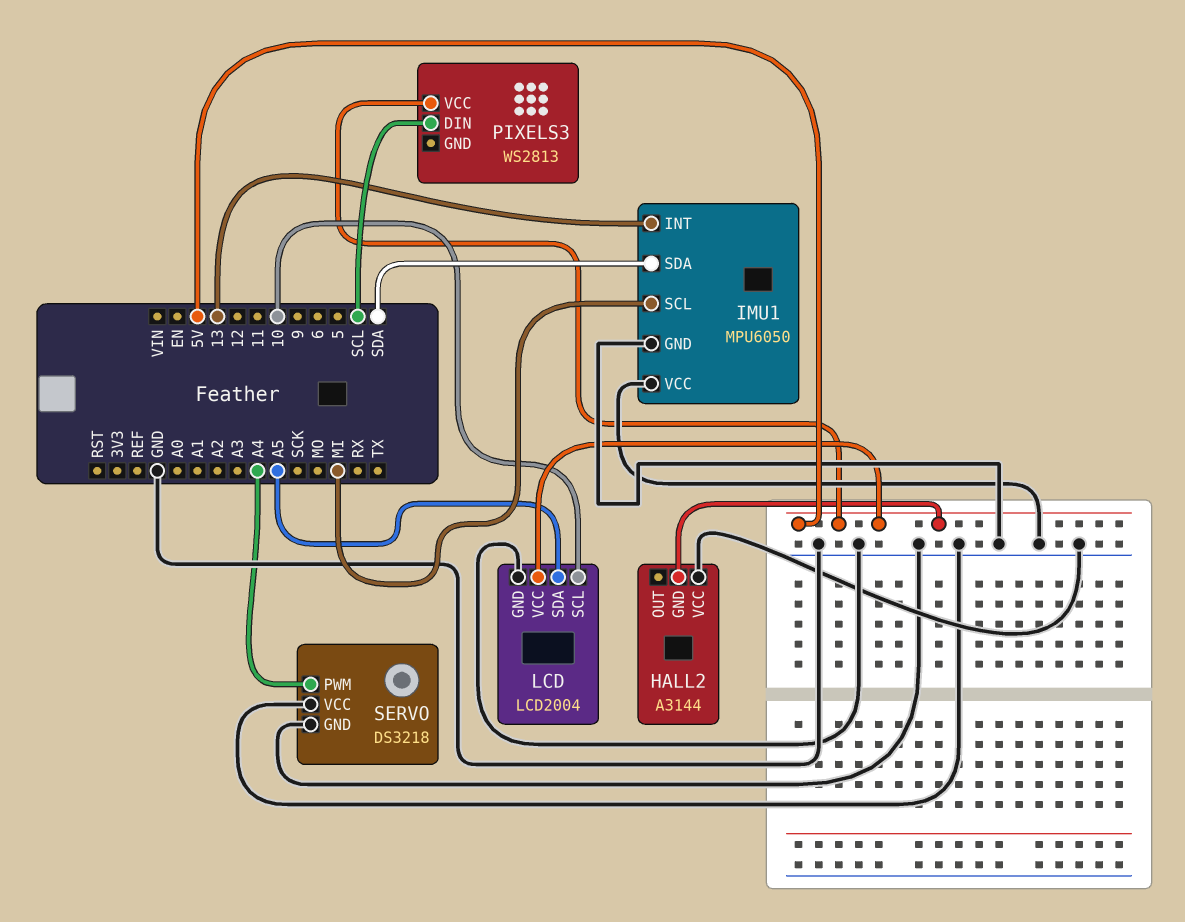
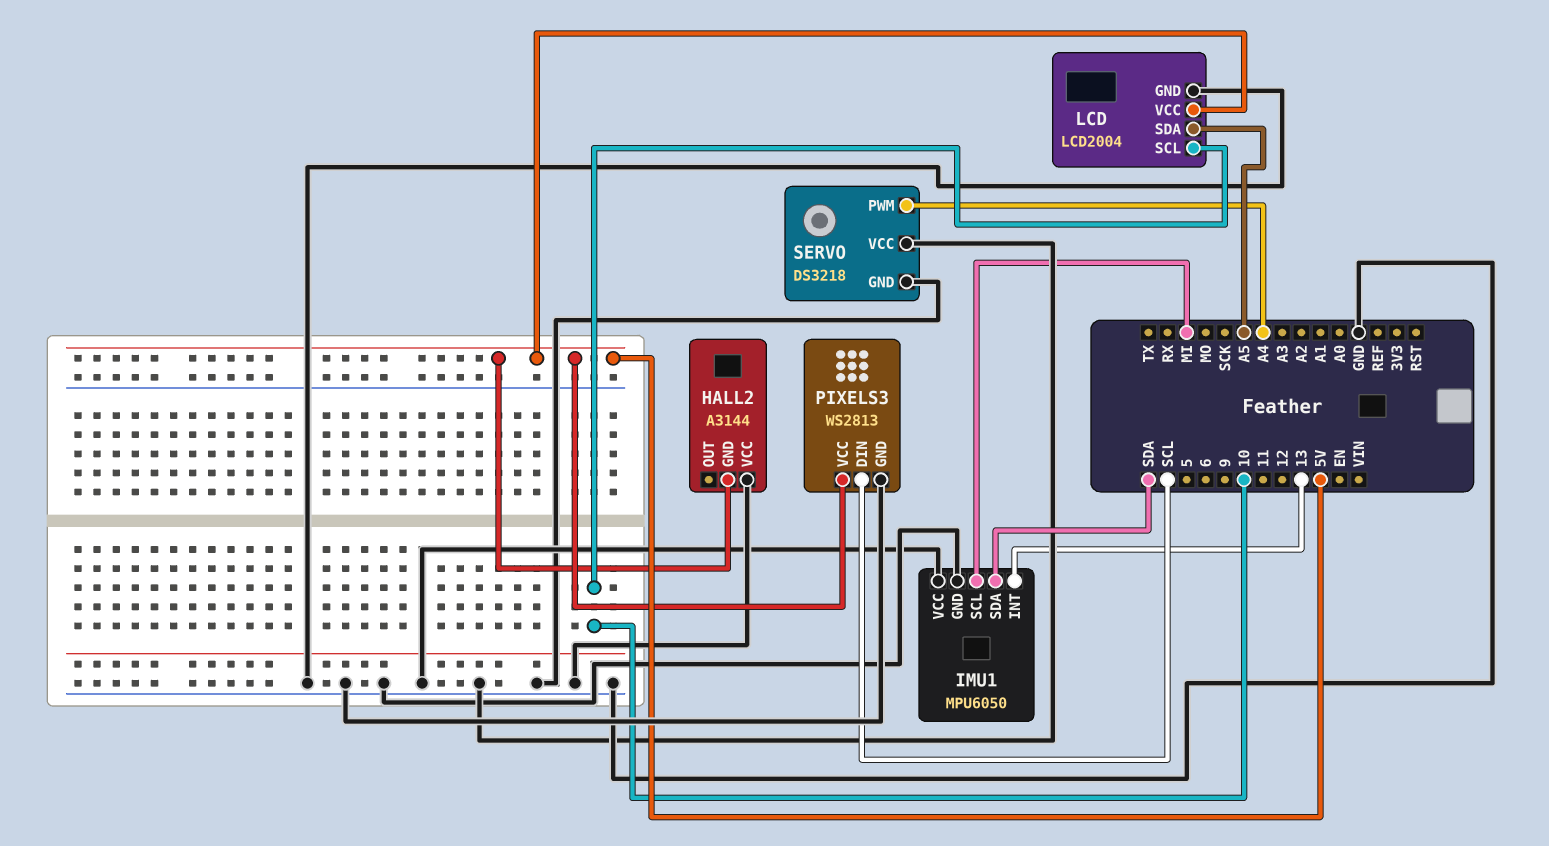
PIXELS3 pin GND: none -> GND

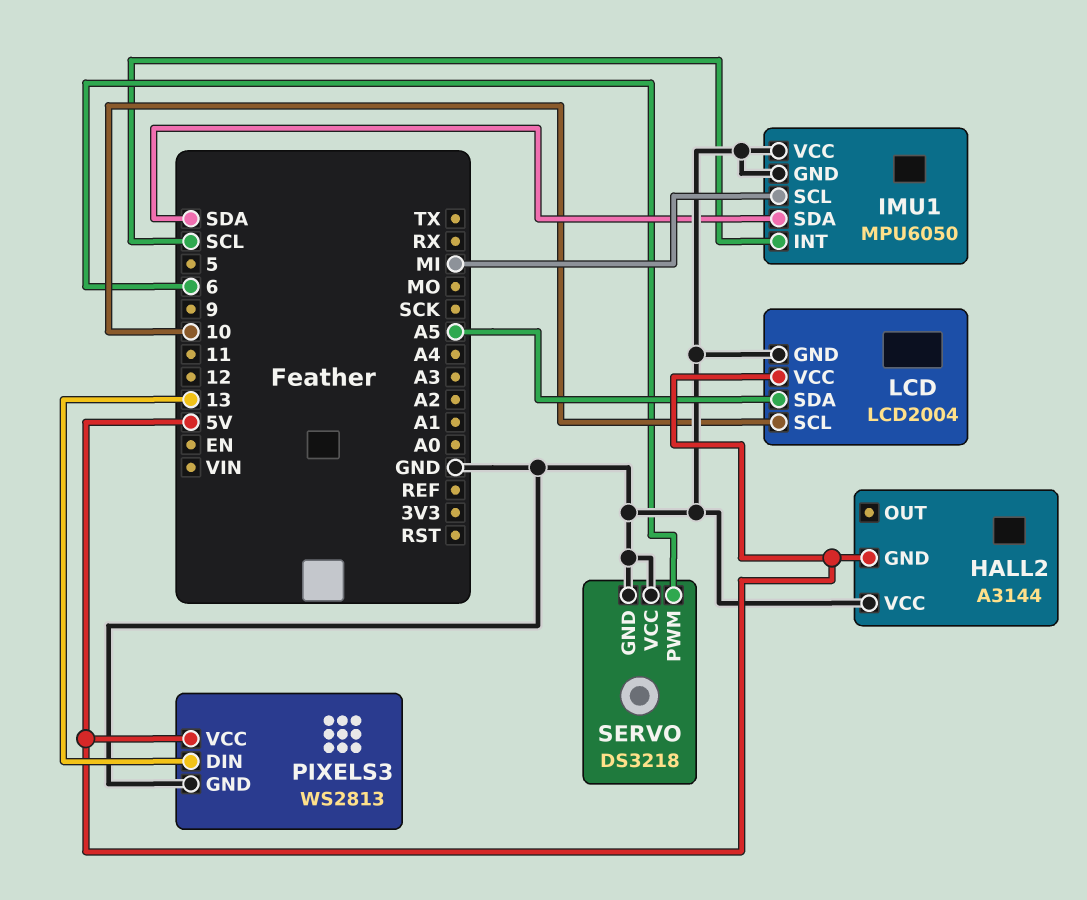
IMU1 pin INT: 13 -> SCL
PIXELS3 pin DIN: SCL -> 13
SERVO pin PWM: A4 -> 6

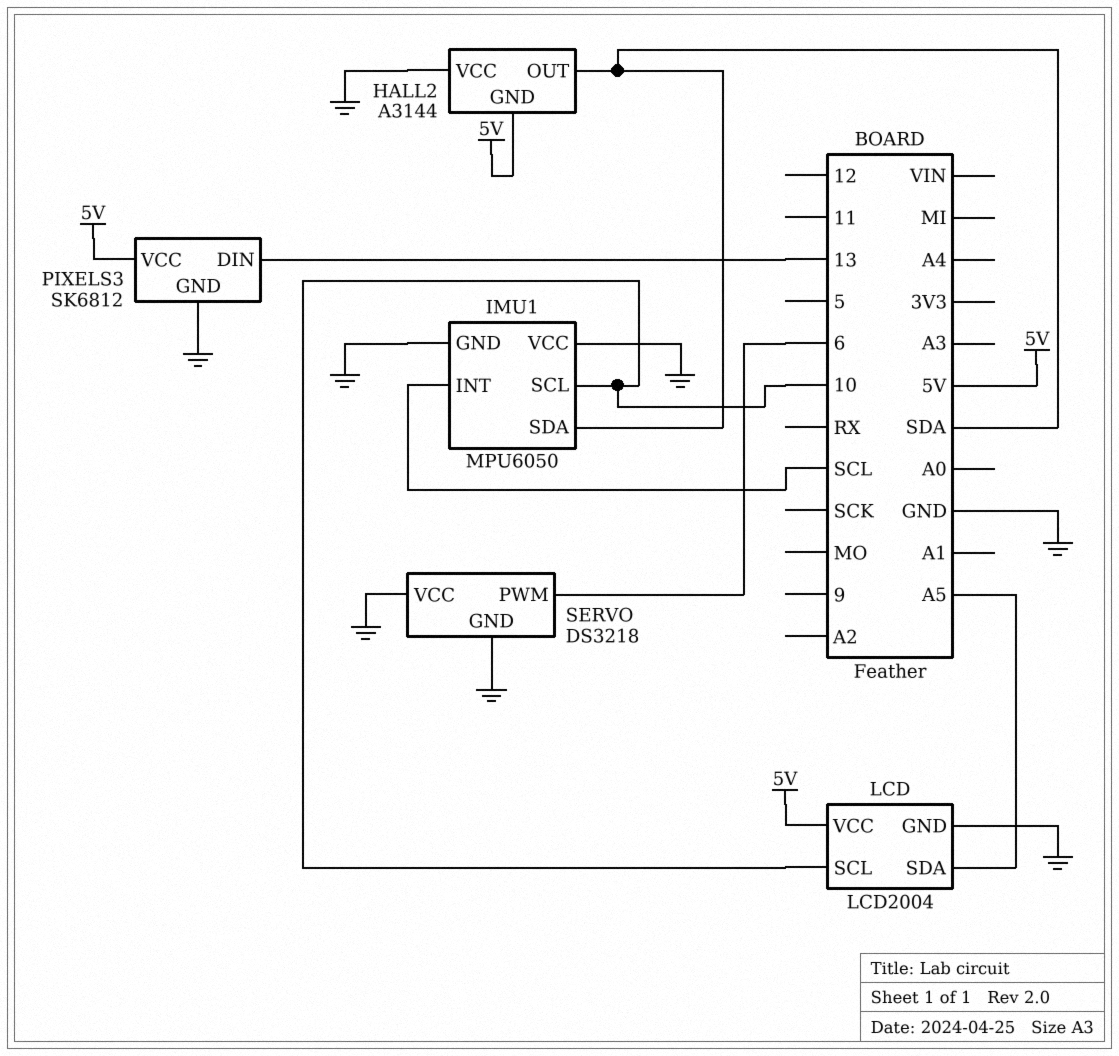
HALL2 pin OUT: none -> SDA
IMU1 pin SCL: MI -> 10
PIXELS3: WS2813 -> SK6812

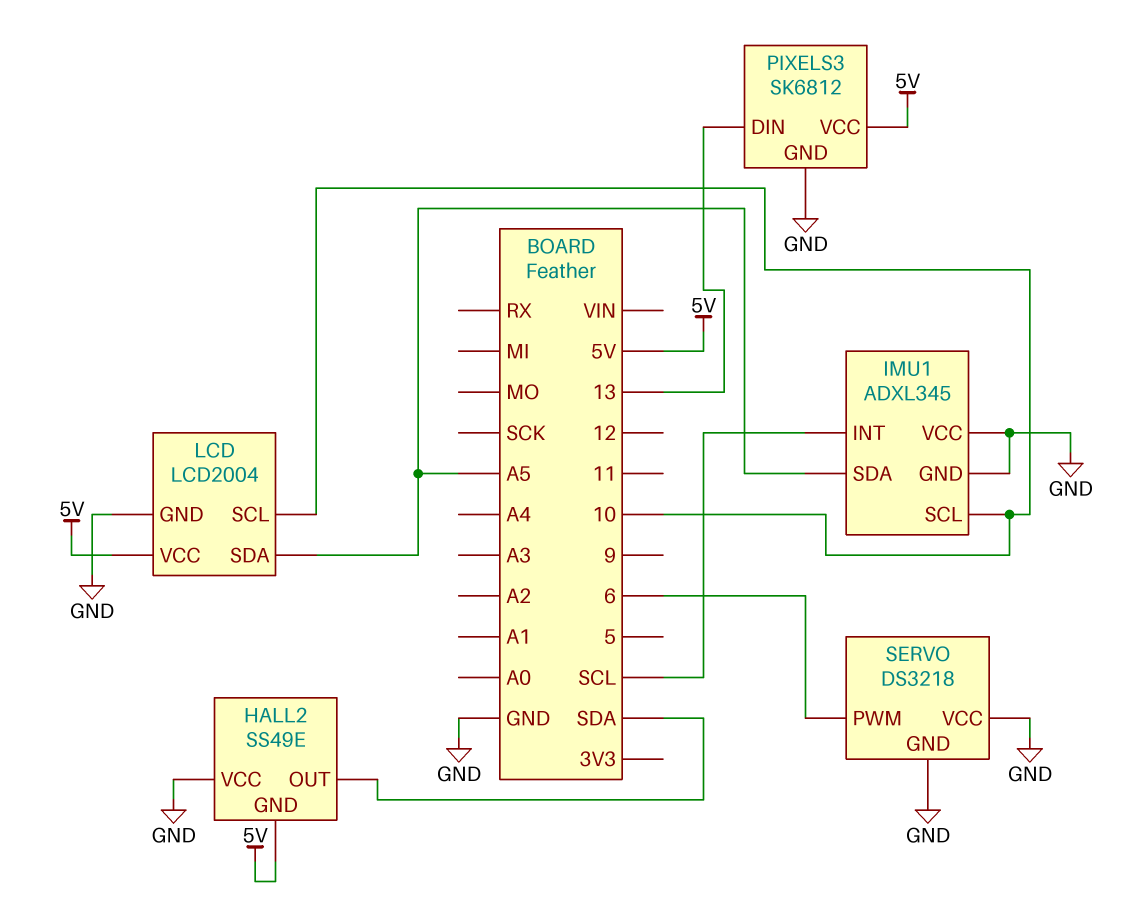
HALL2: A3144 -> SS49E
IMU1: MPU6050 -> ADXL345
IMU1 pin SDA: SDA -> A5

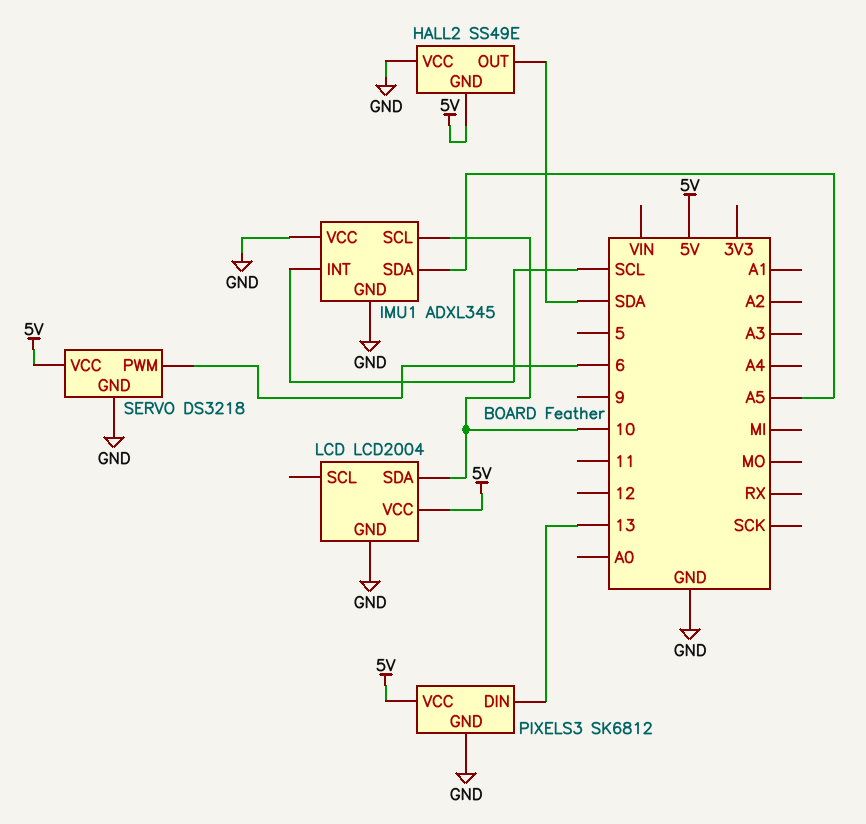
LCD pin SCL: 10 -> none
LCD pin SDA: A5 -> 10
SERVO pin VCC: GND -> 5V

